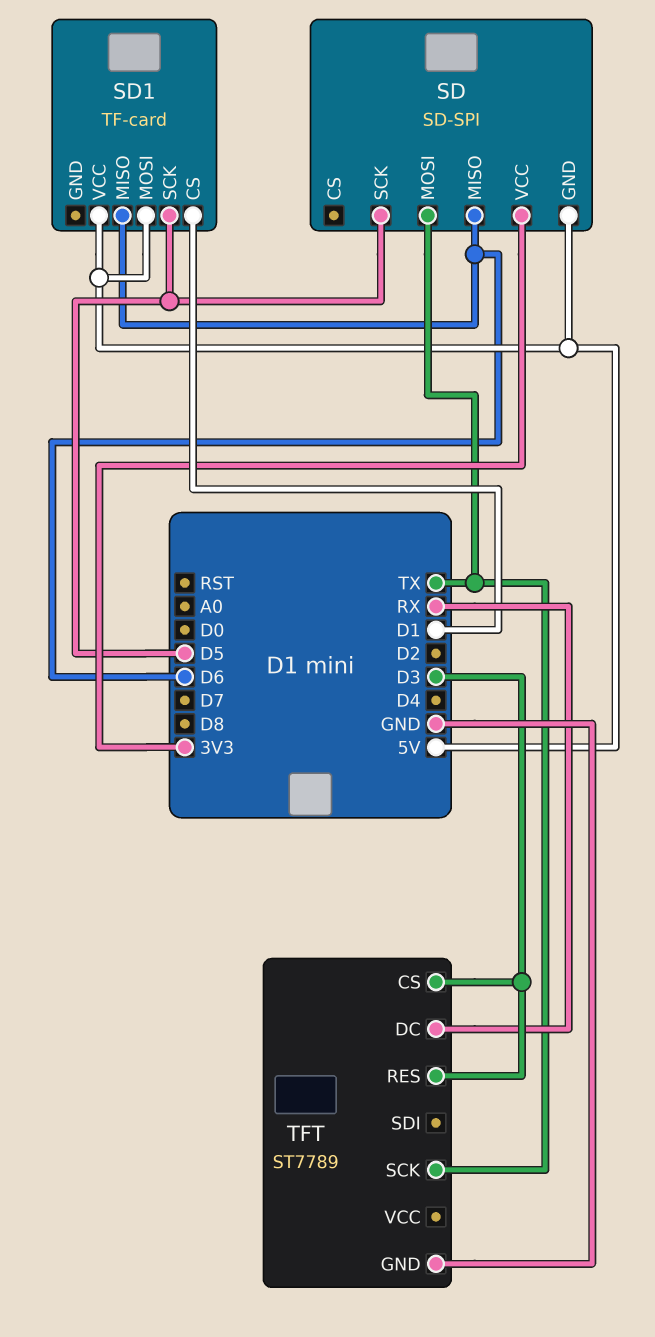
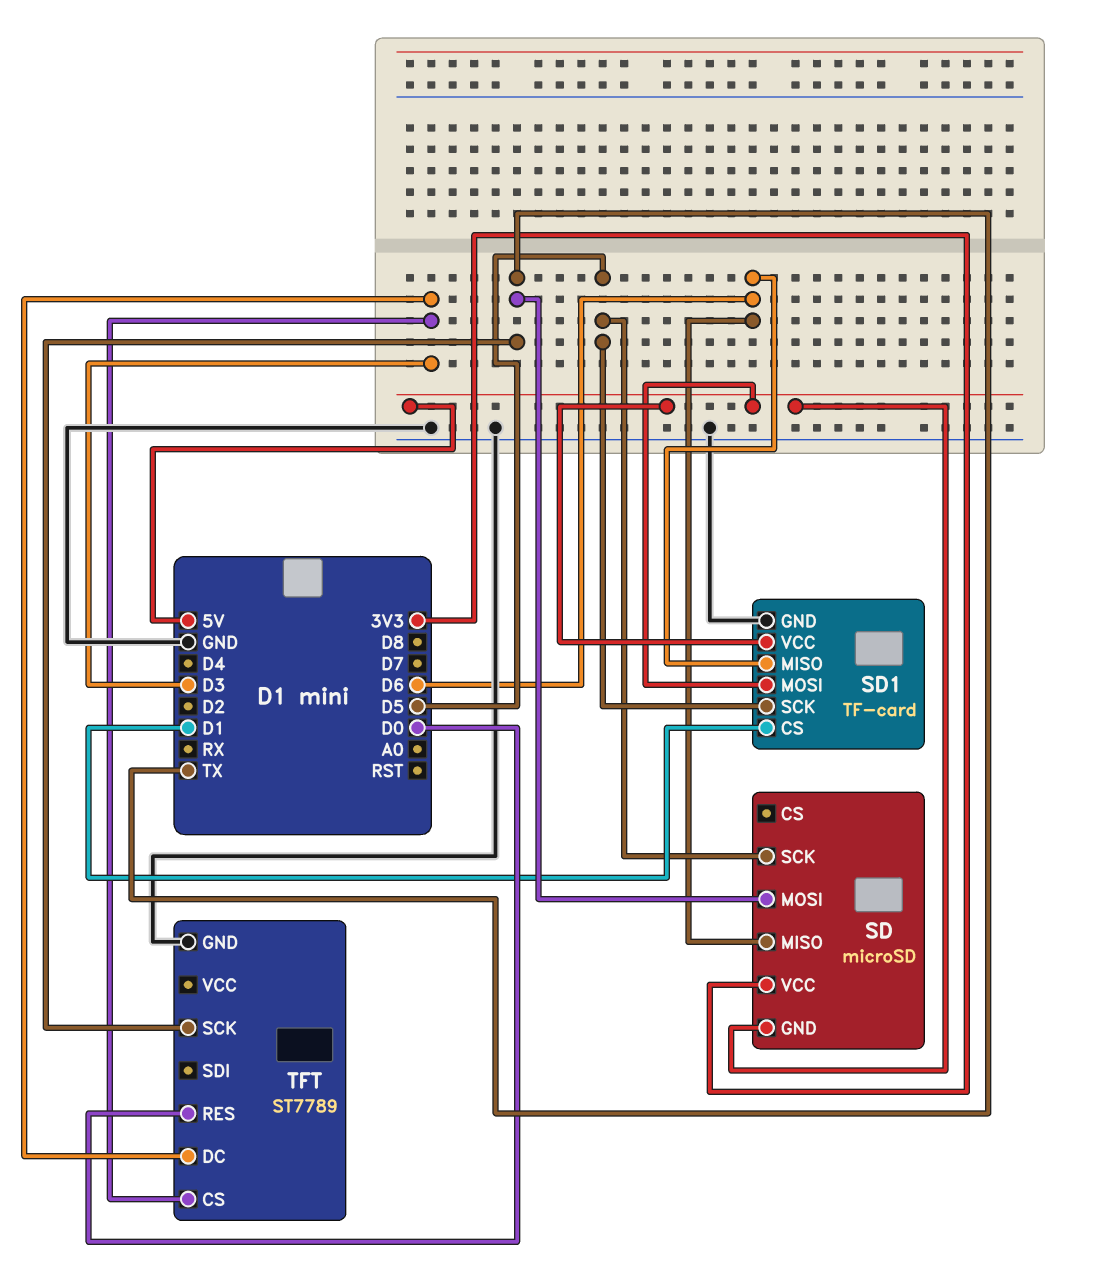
SD: SD-SPI -> microSD
SD1 pin GND: none -> GND
TFT pin DC: RX -> D3
TFT pin RES: D3 -> D0

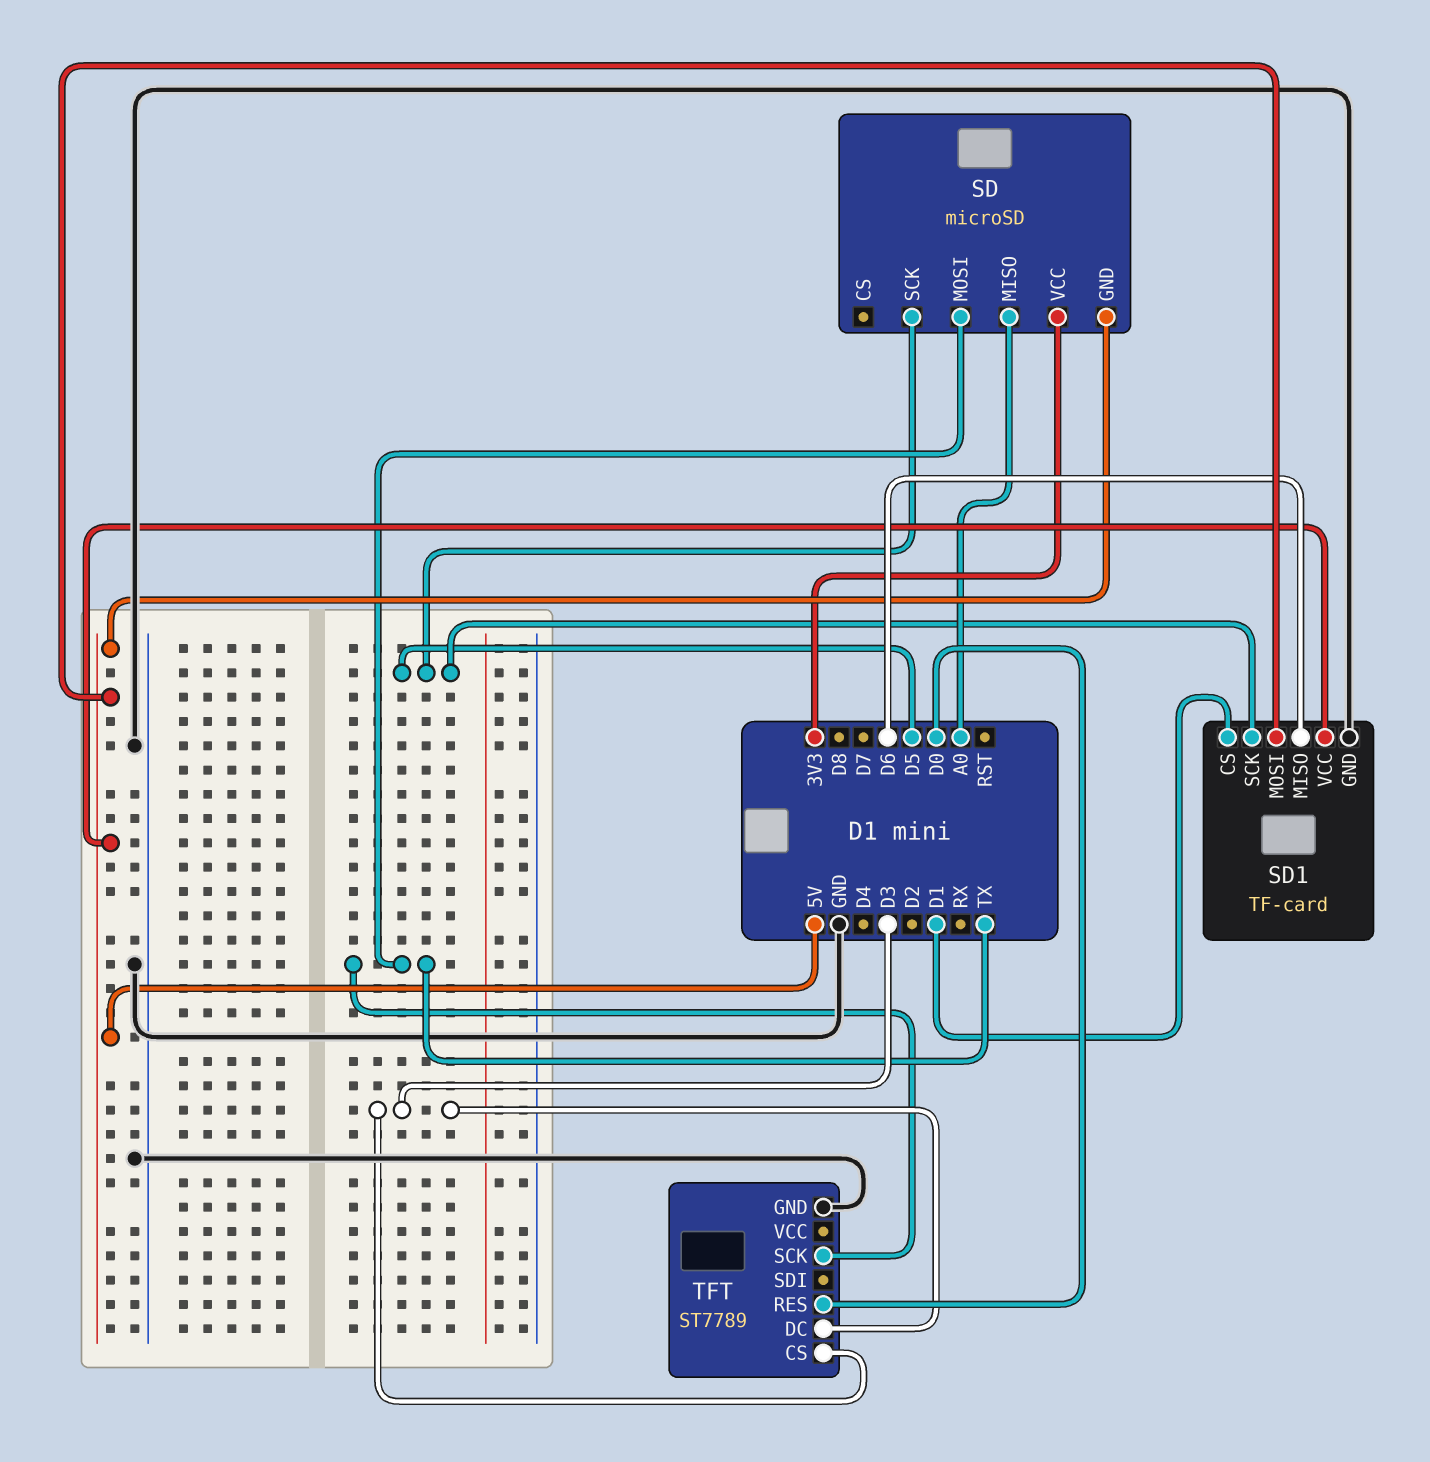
SD pin MISO: D6 -> A0

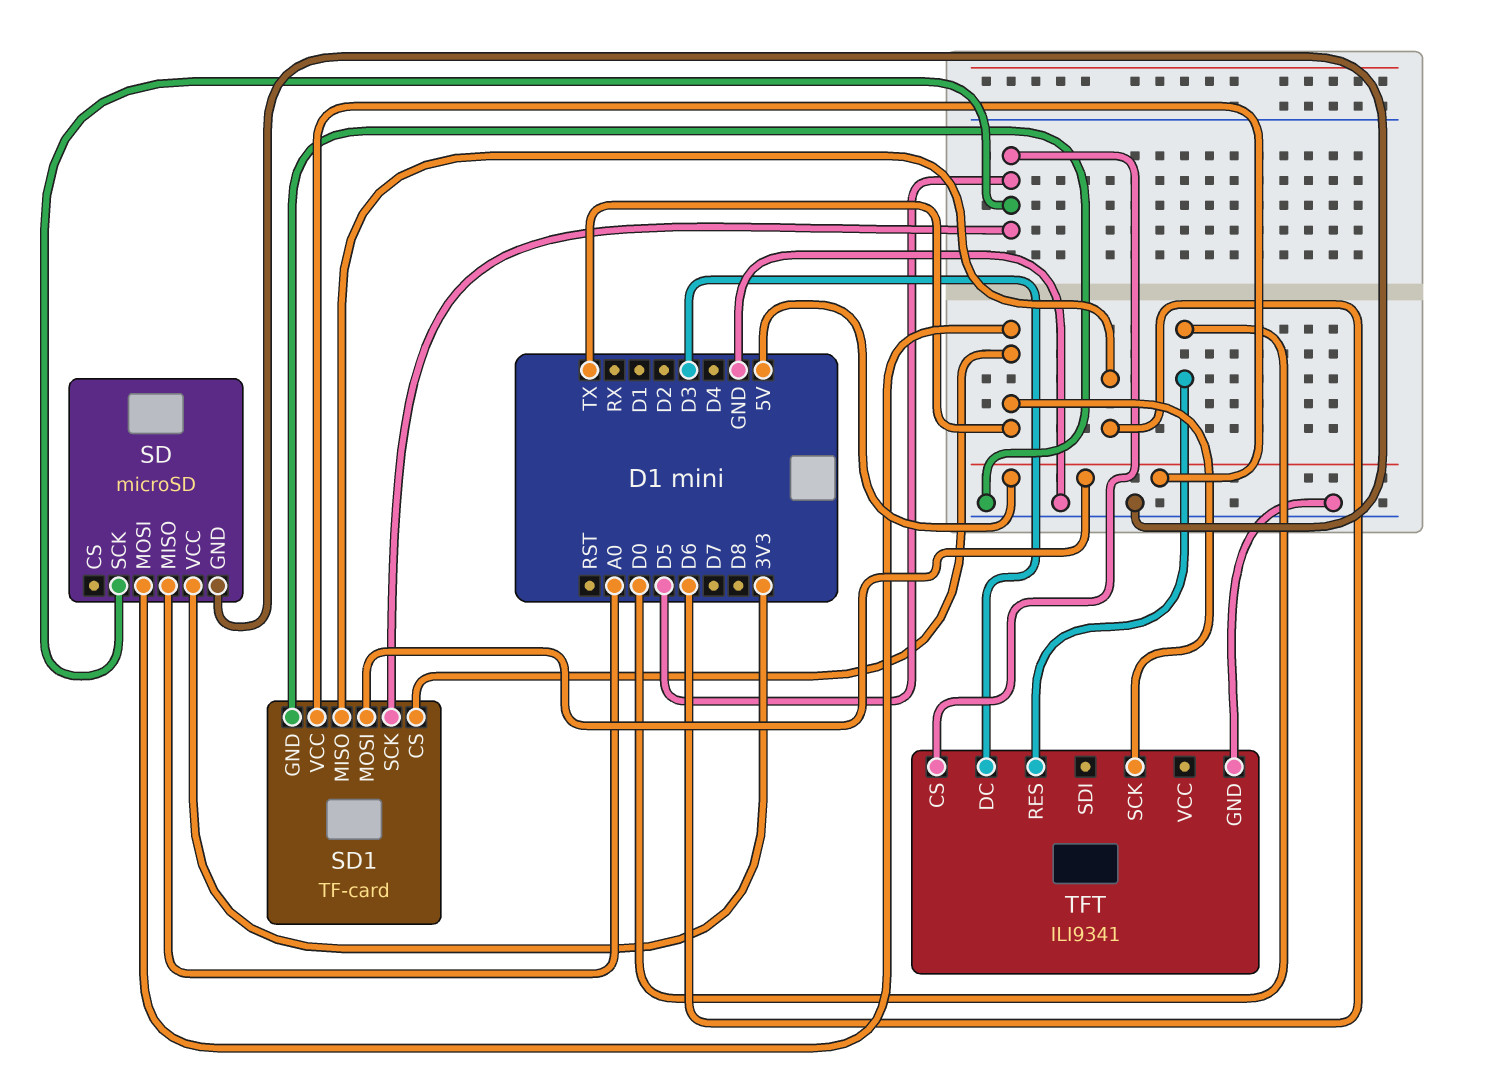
SD pin GND: 5V -> GND
SD1 pin CS: D1 -> TX
TFT: ST7789 -> ILI9341
TFT pin CS: D3 -> D5

